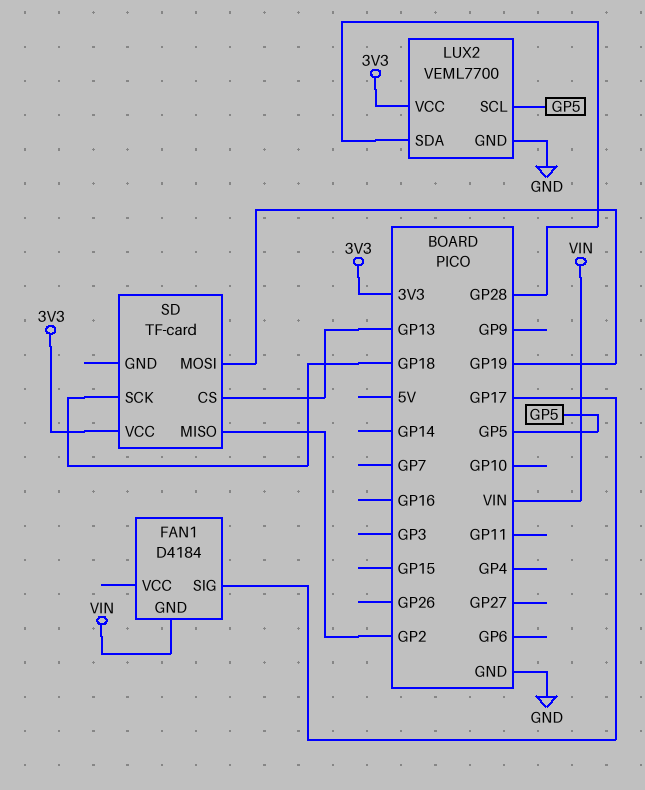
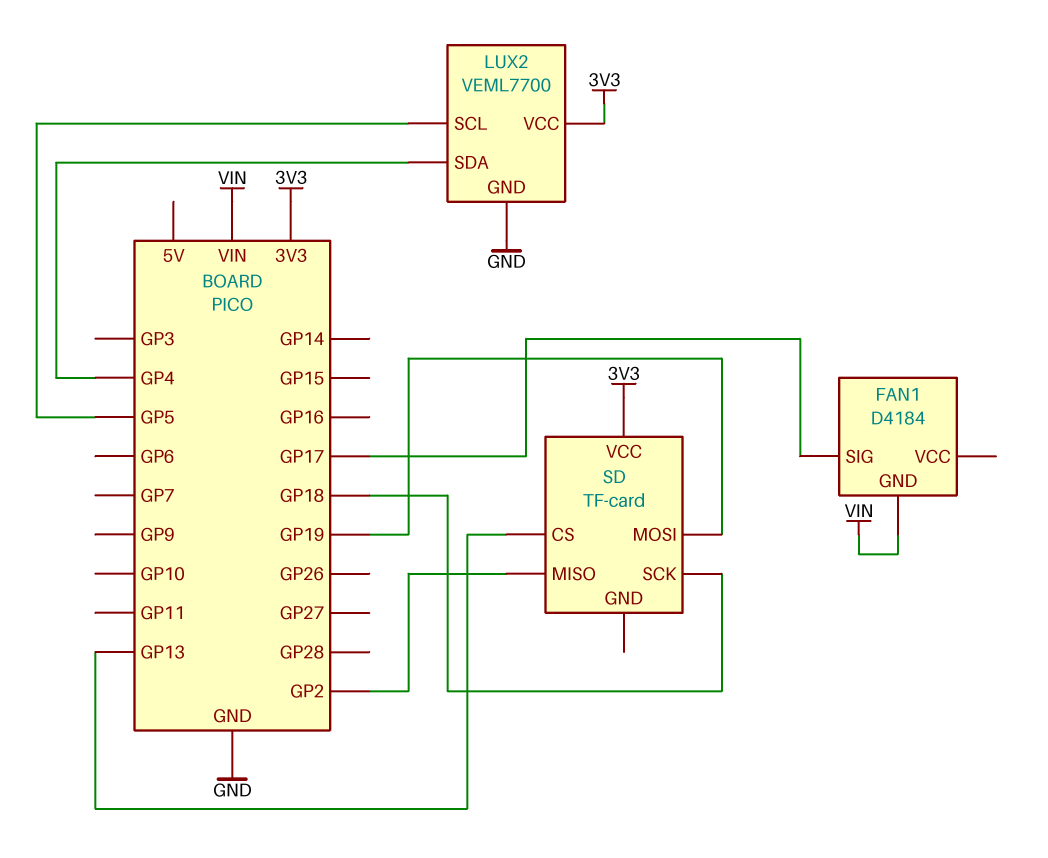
LUX2 pin SDA: GP28 -> GP4

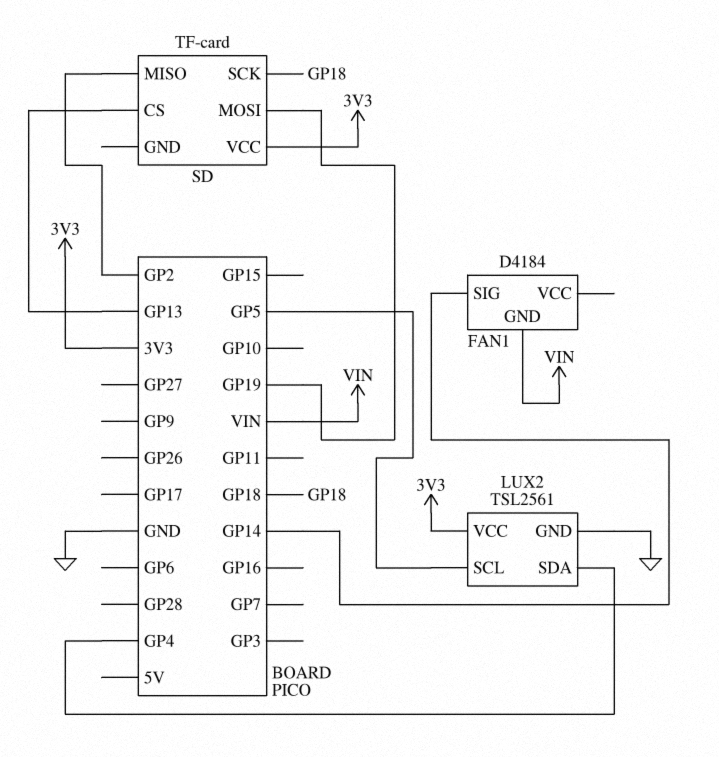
FAN1 pin SIG: GP17 -> GP14
LUX2: VEML7700 -> TSL2561

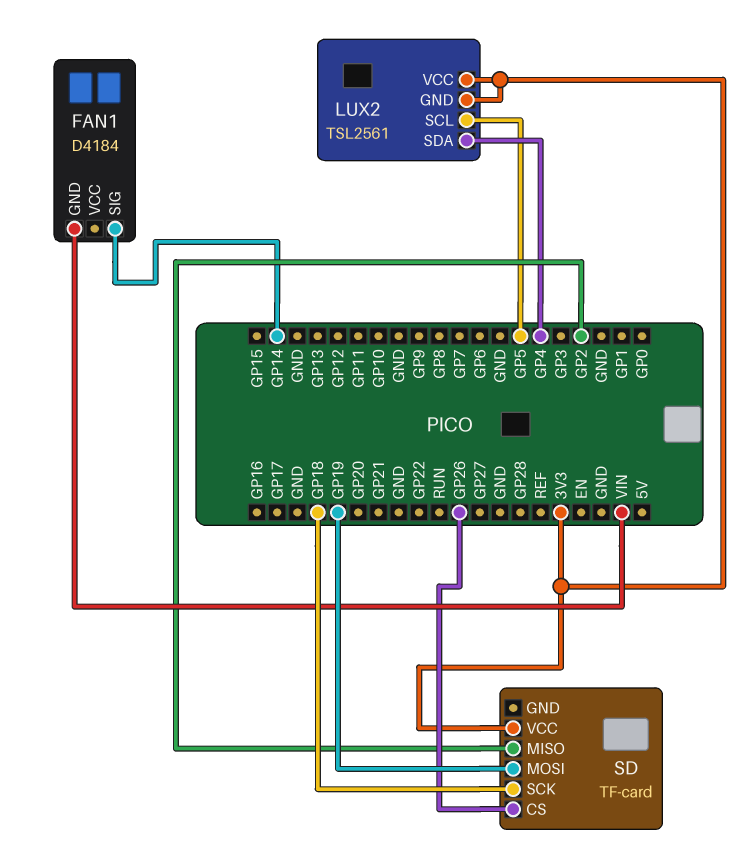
LUX2 pin GND: GND -> 3V3
SD pin CS: GP13 -> GP26

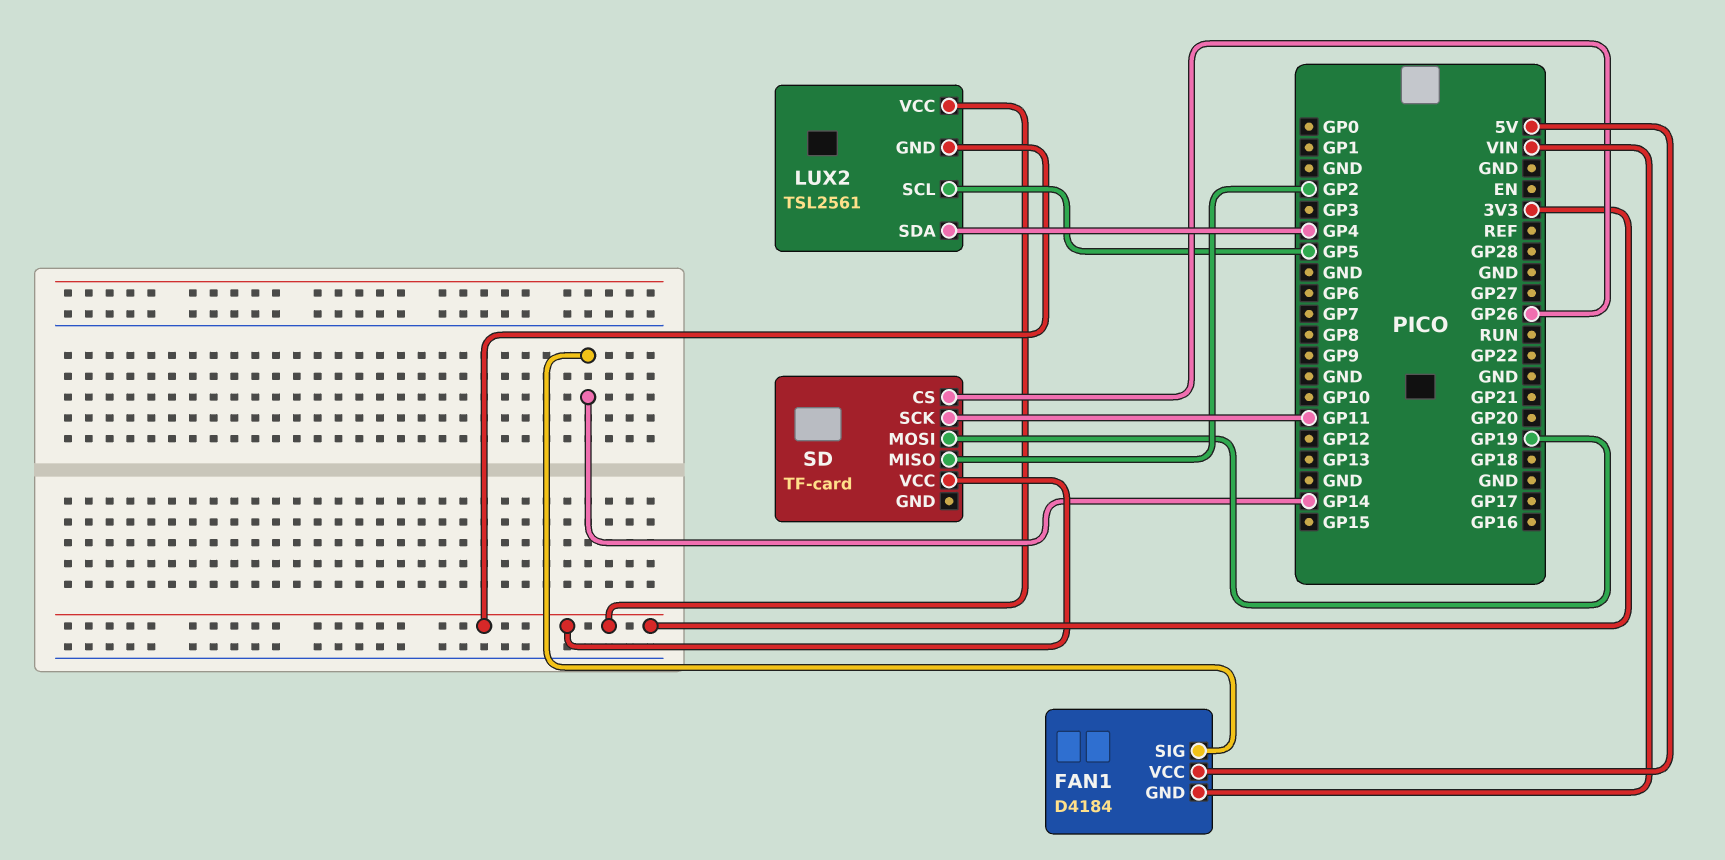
FAN1 pin VCC: none -> 5V
SD pin SCK: GP18 -> GP11

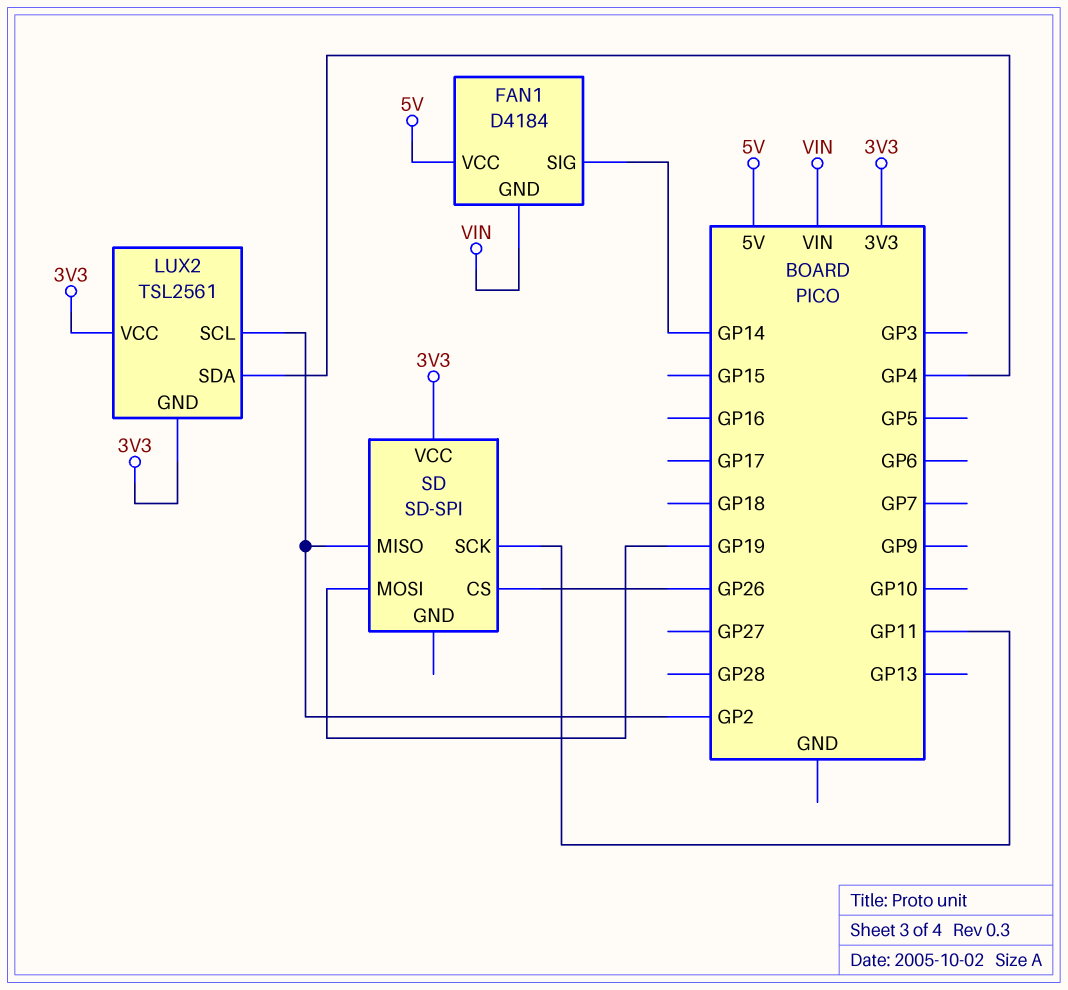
LUX2 pin SCL: GP5 -> GP2
SD: TF-card -> SD-SPI

